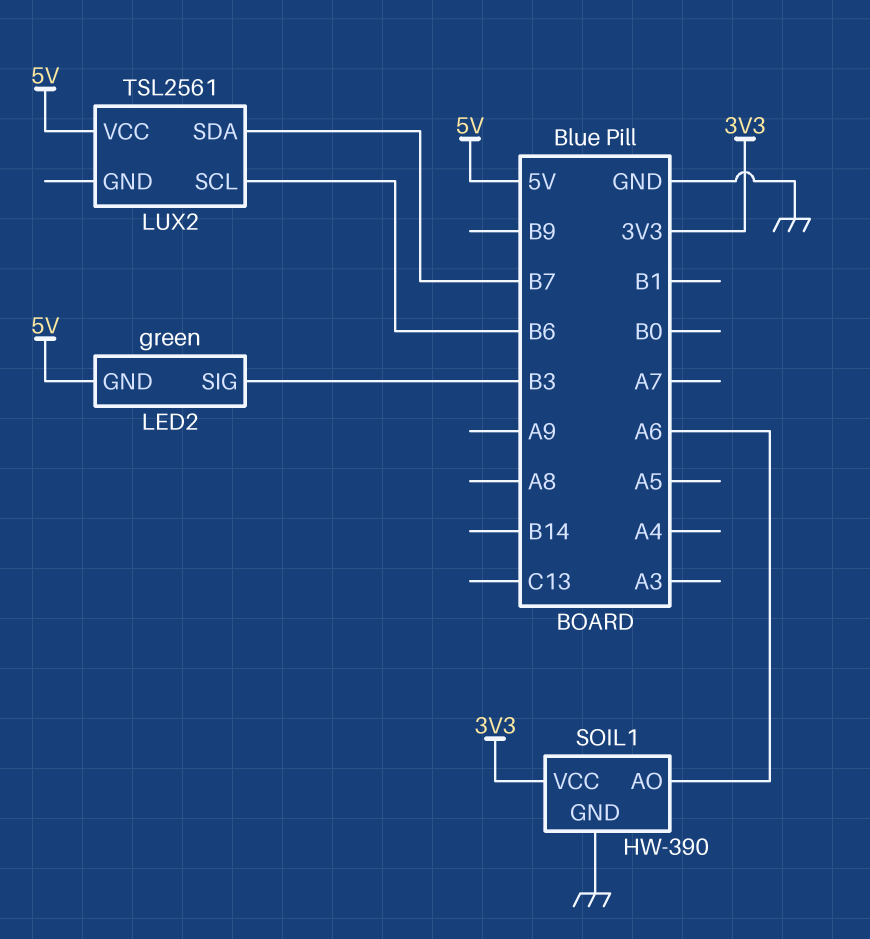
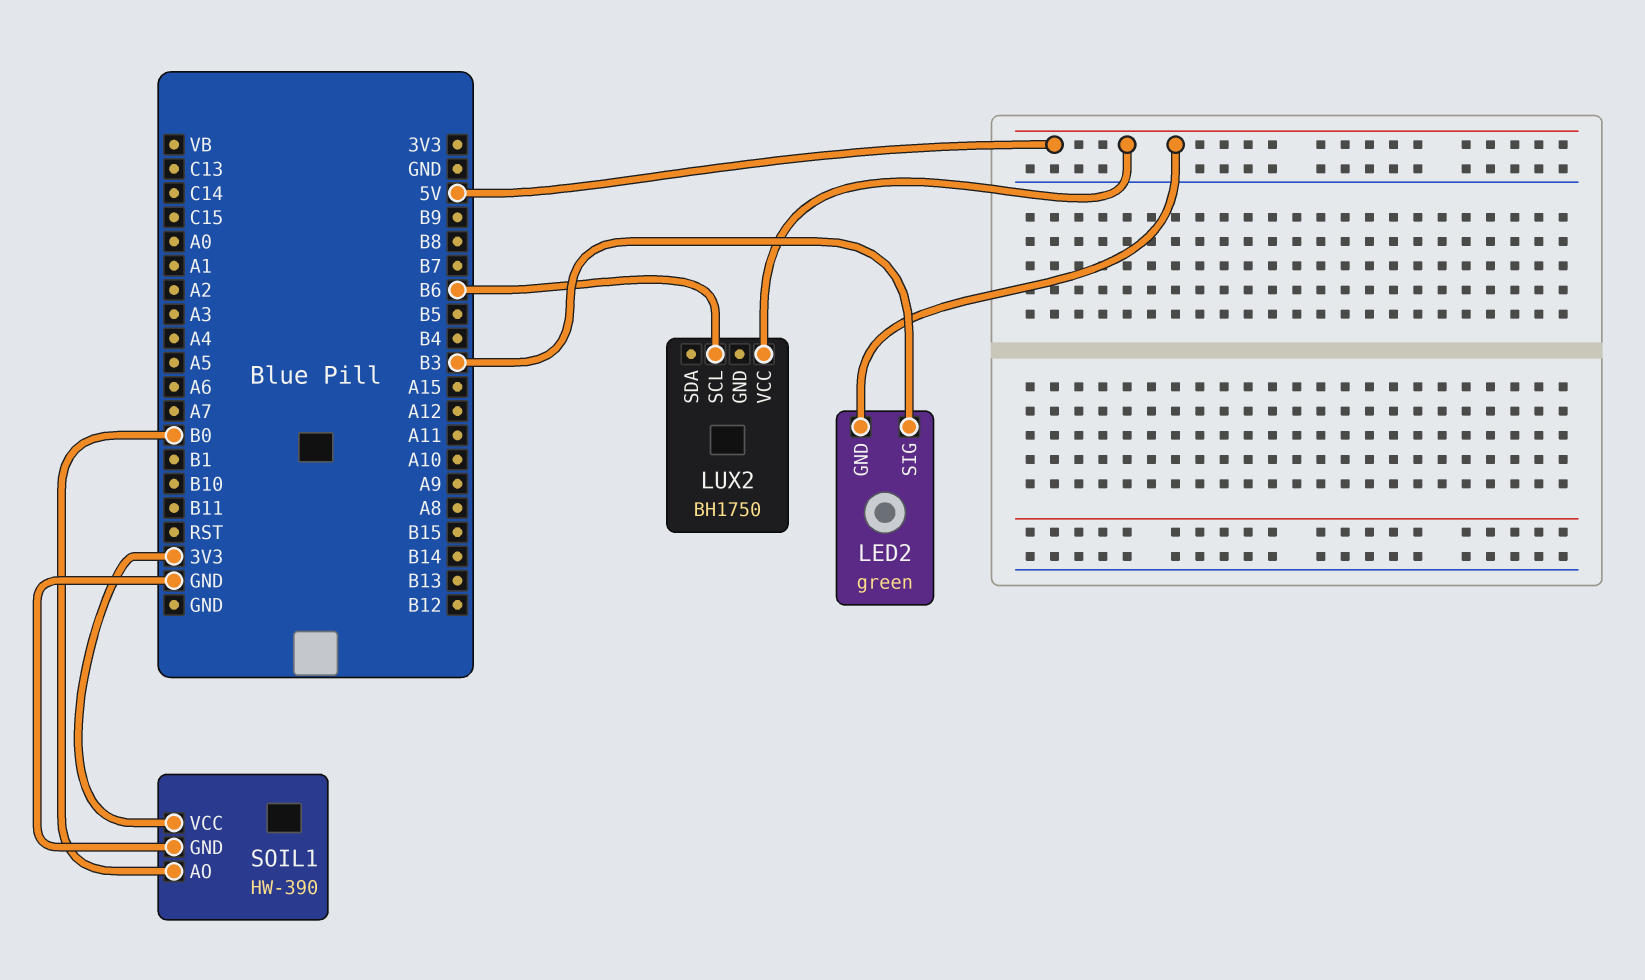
LUX2: TSL2561 -> BH1750
LUX2 pin SDA: B7 -> none
SOIL1 pin AO: A6 -> B0

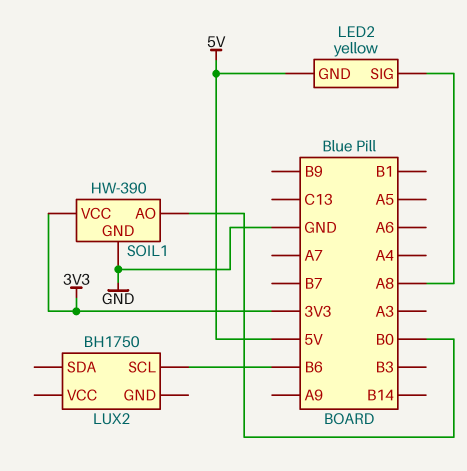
LED2: green -> yellow
LED2 pin SIG: B3 -> A8
LUX2 pin VCC: 5V -> none

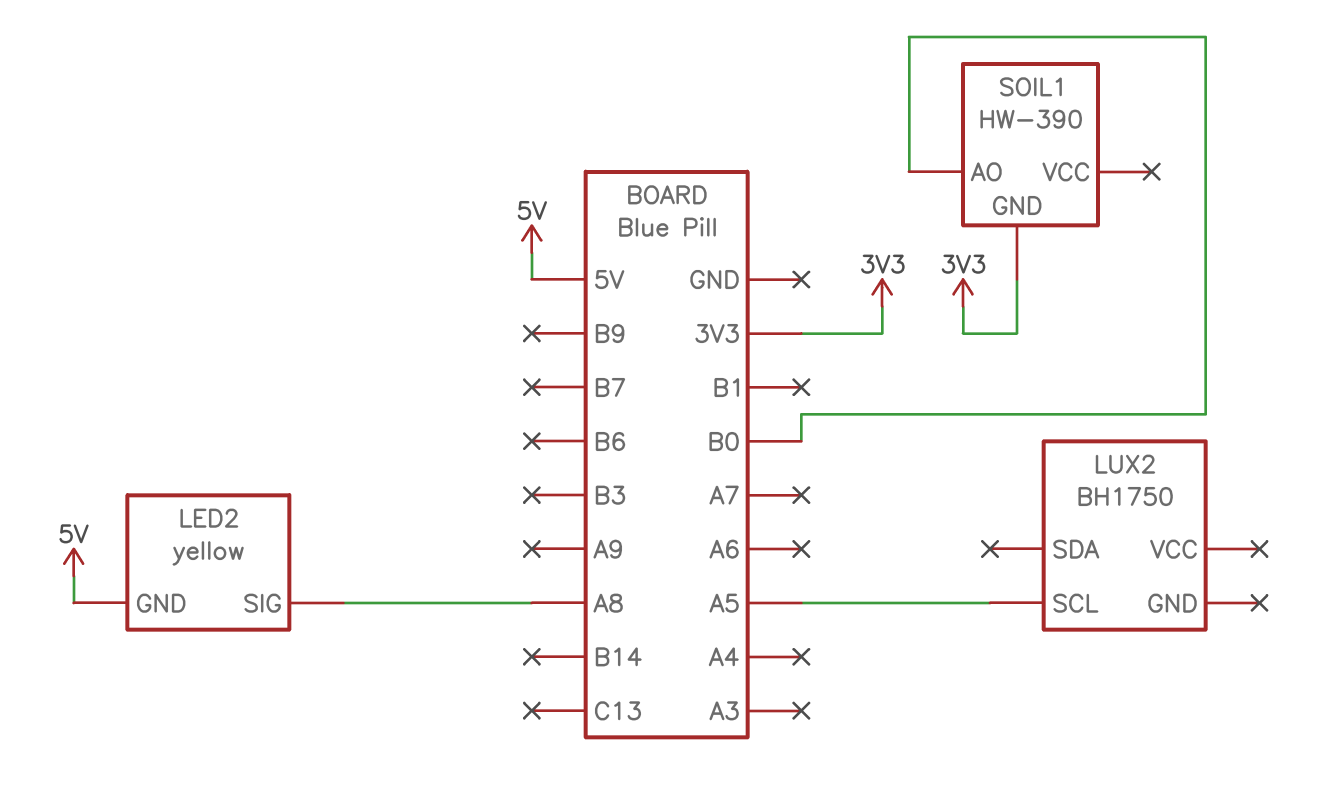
LUX2 pin SCL: B6 -> A5
SOIL1 pin GND: GND -> 3V3
SOIL1 pin VCC: 3V3 -> none

